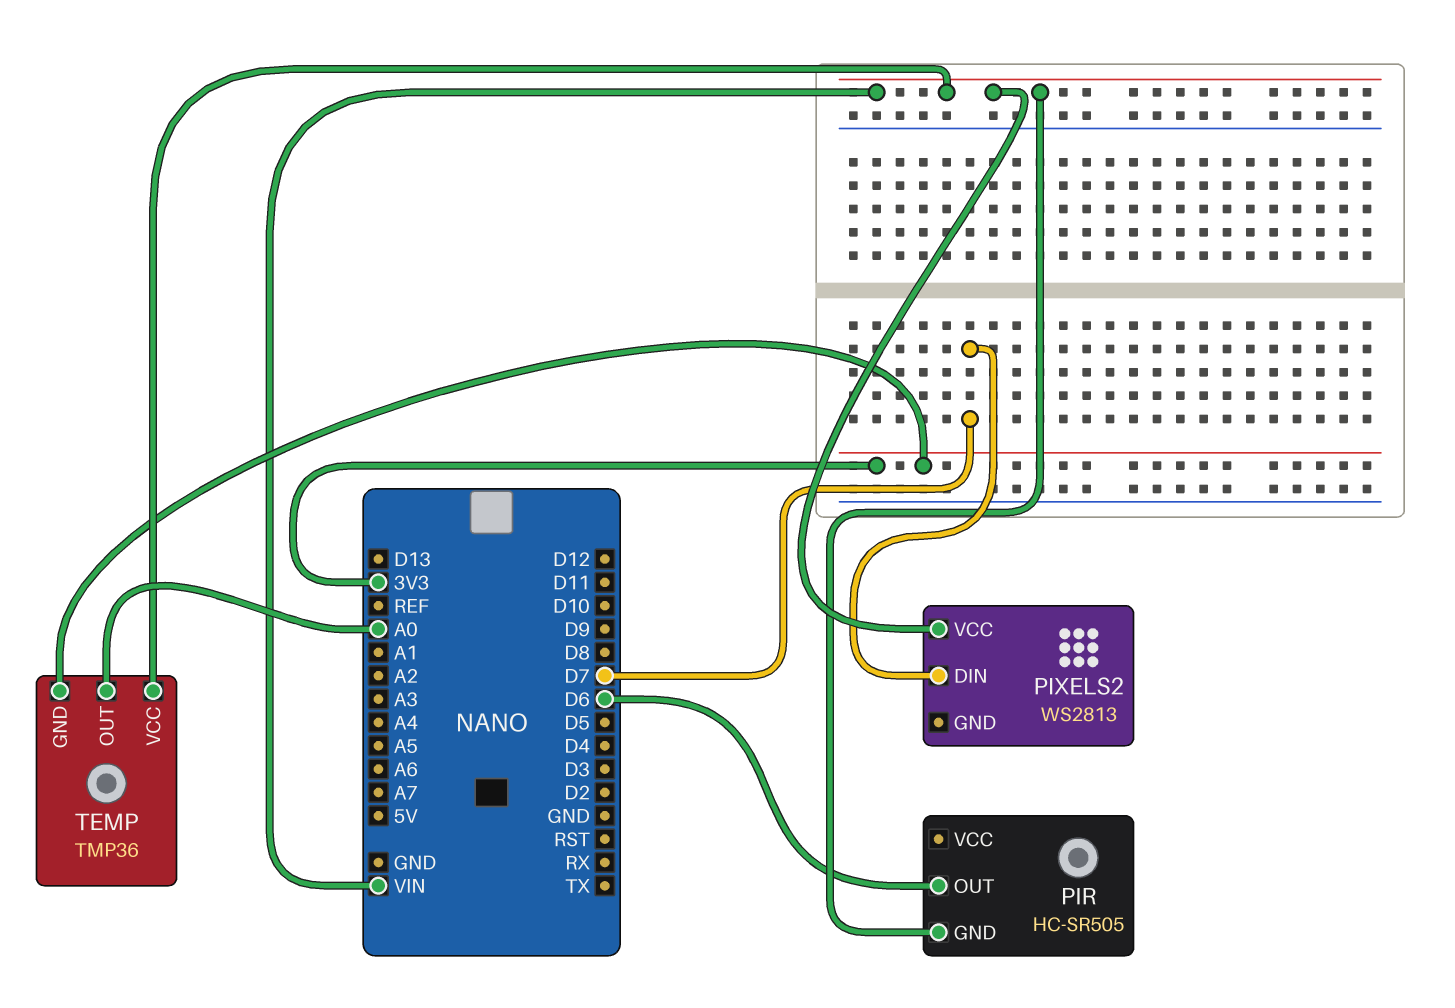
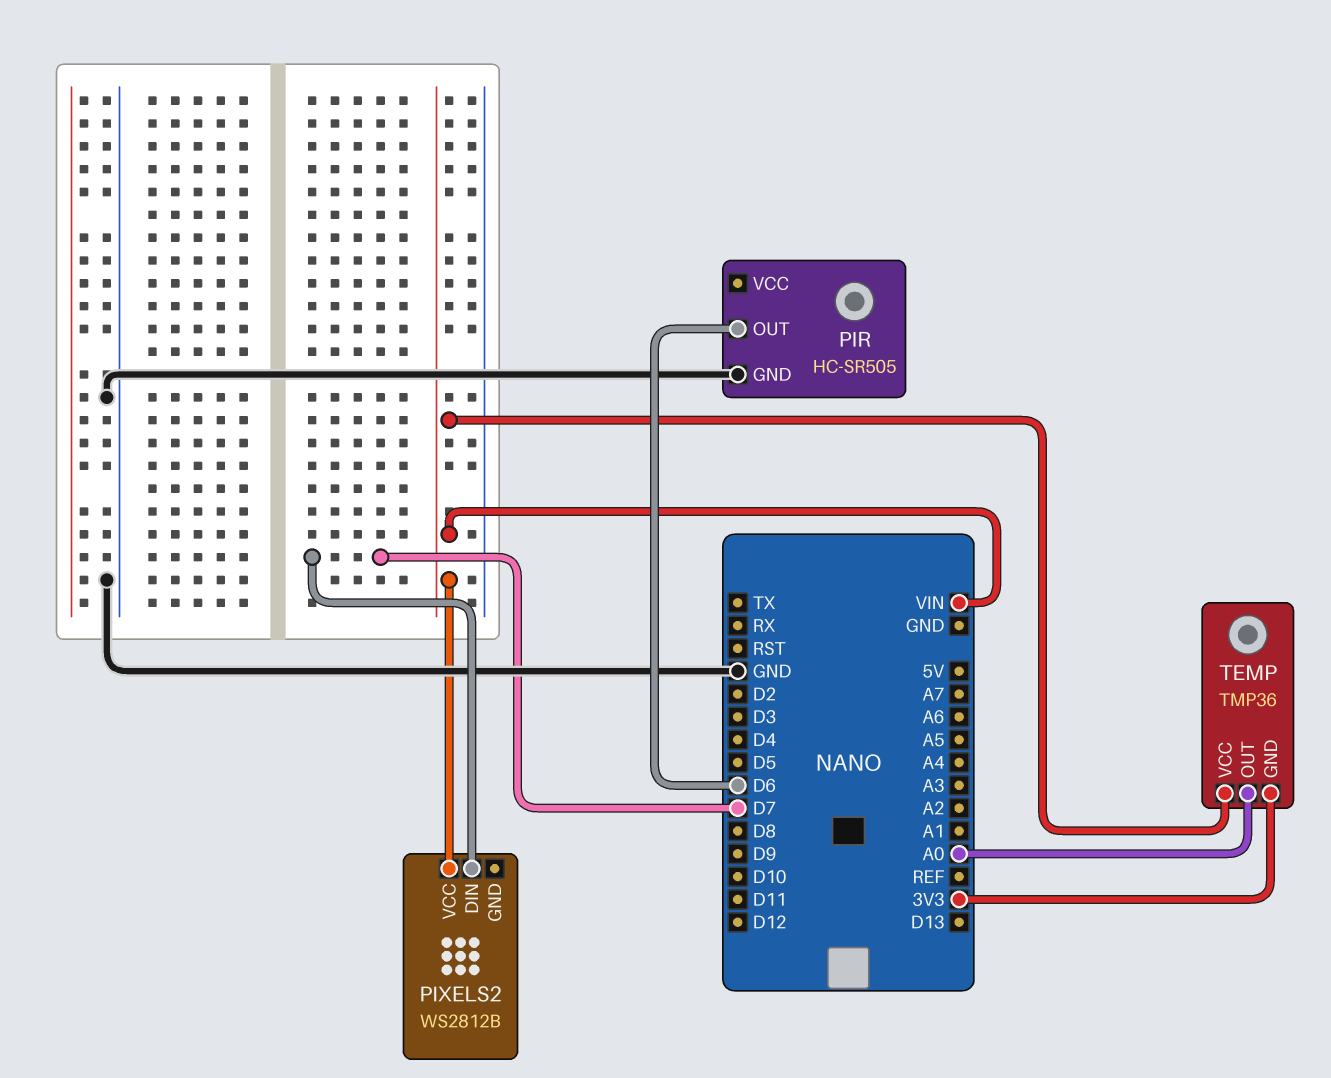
PIR pin GND: VIN -> GND
PIXELS2: WS2813 -> WS2812B

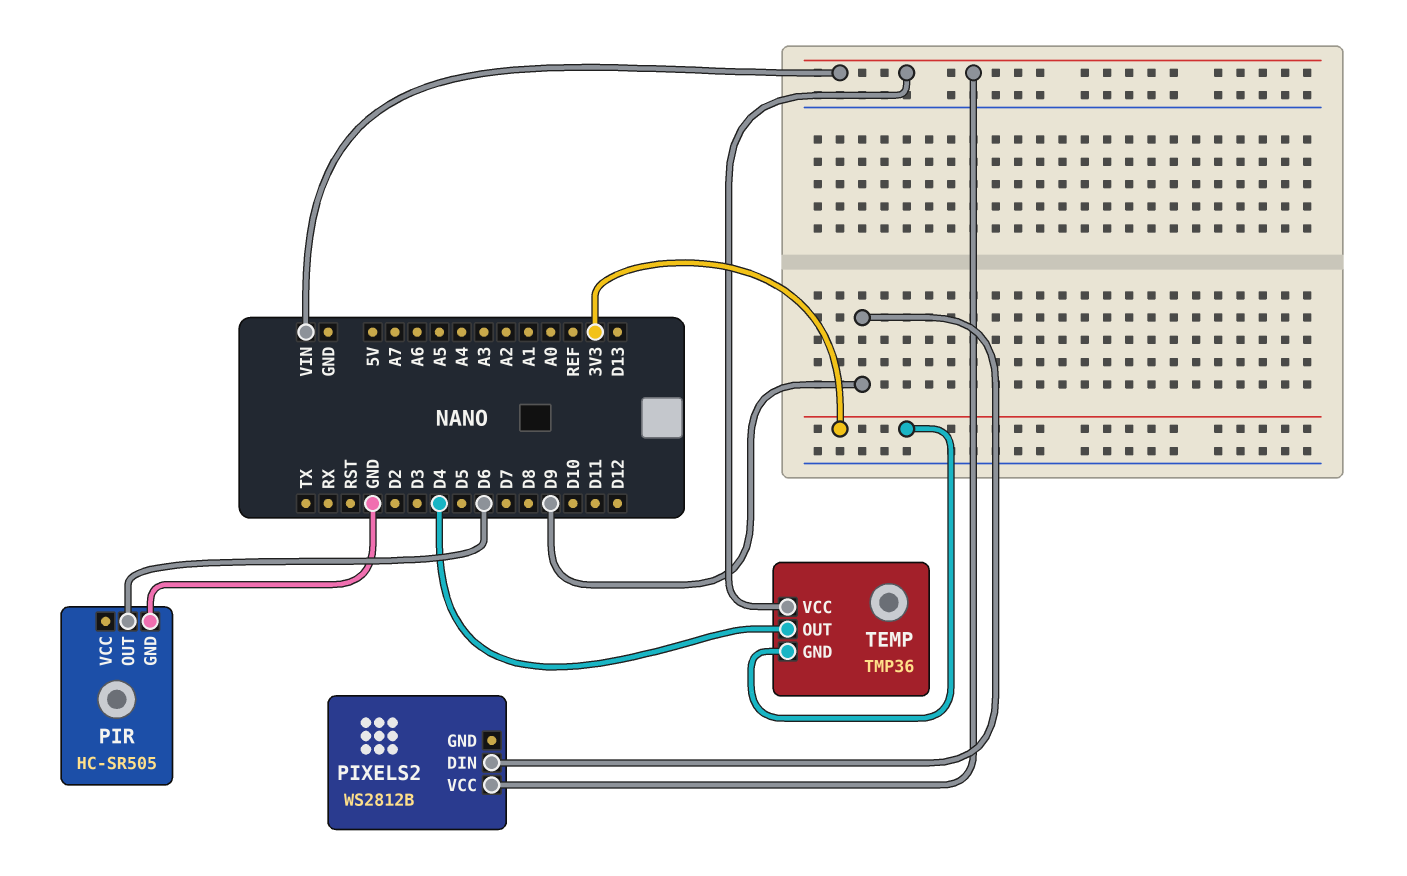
PIXELS2 pin DIN: D7 -> D9
TEMP pin OUT: A0 -> D4

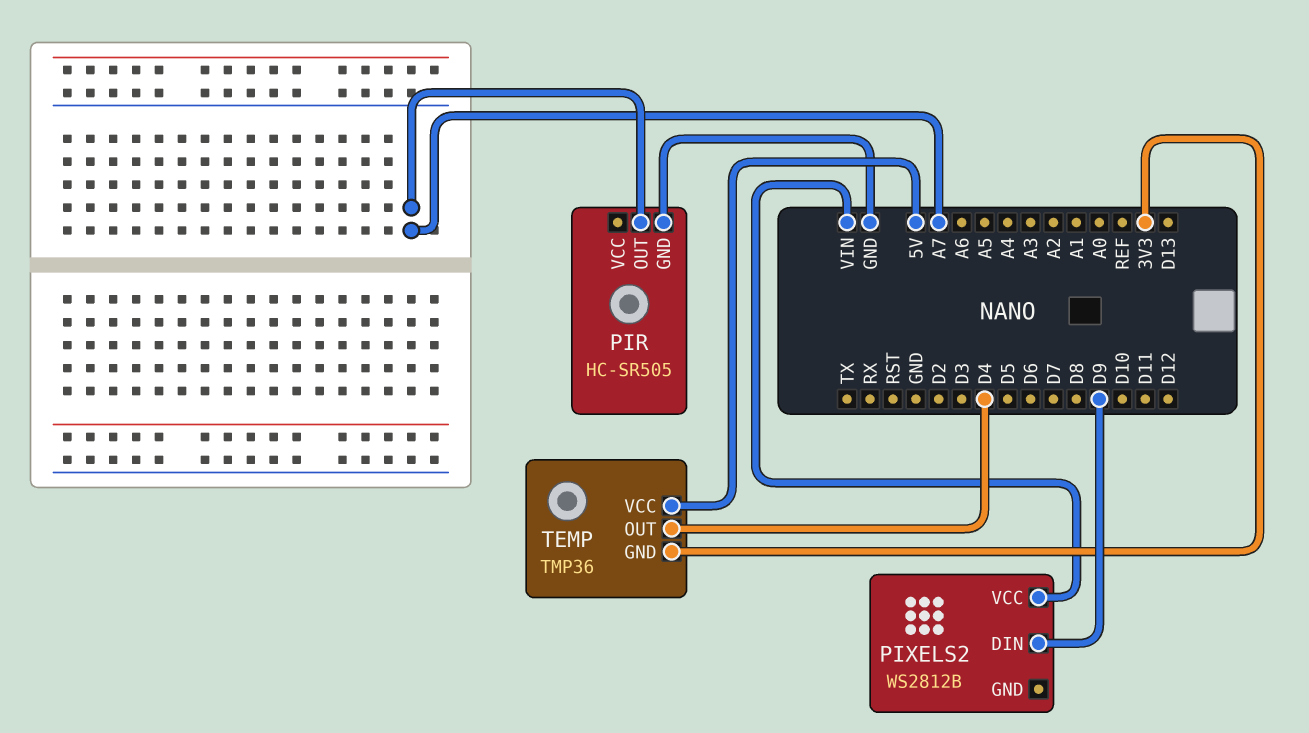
PIR pin OUT: D6 -> A7
TEMP pin VCC: VIN -> 5V

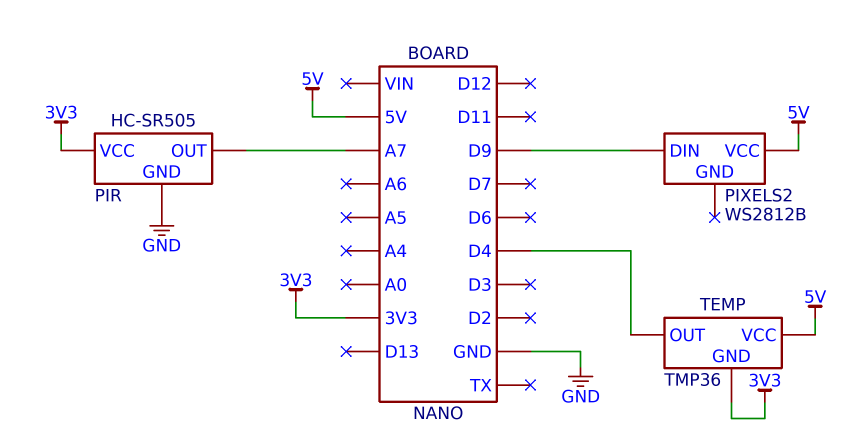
PIR pin VCC: none -> 3V3
PIXELS2 pin VCC: VIN -> 5V

